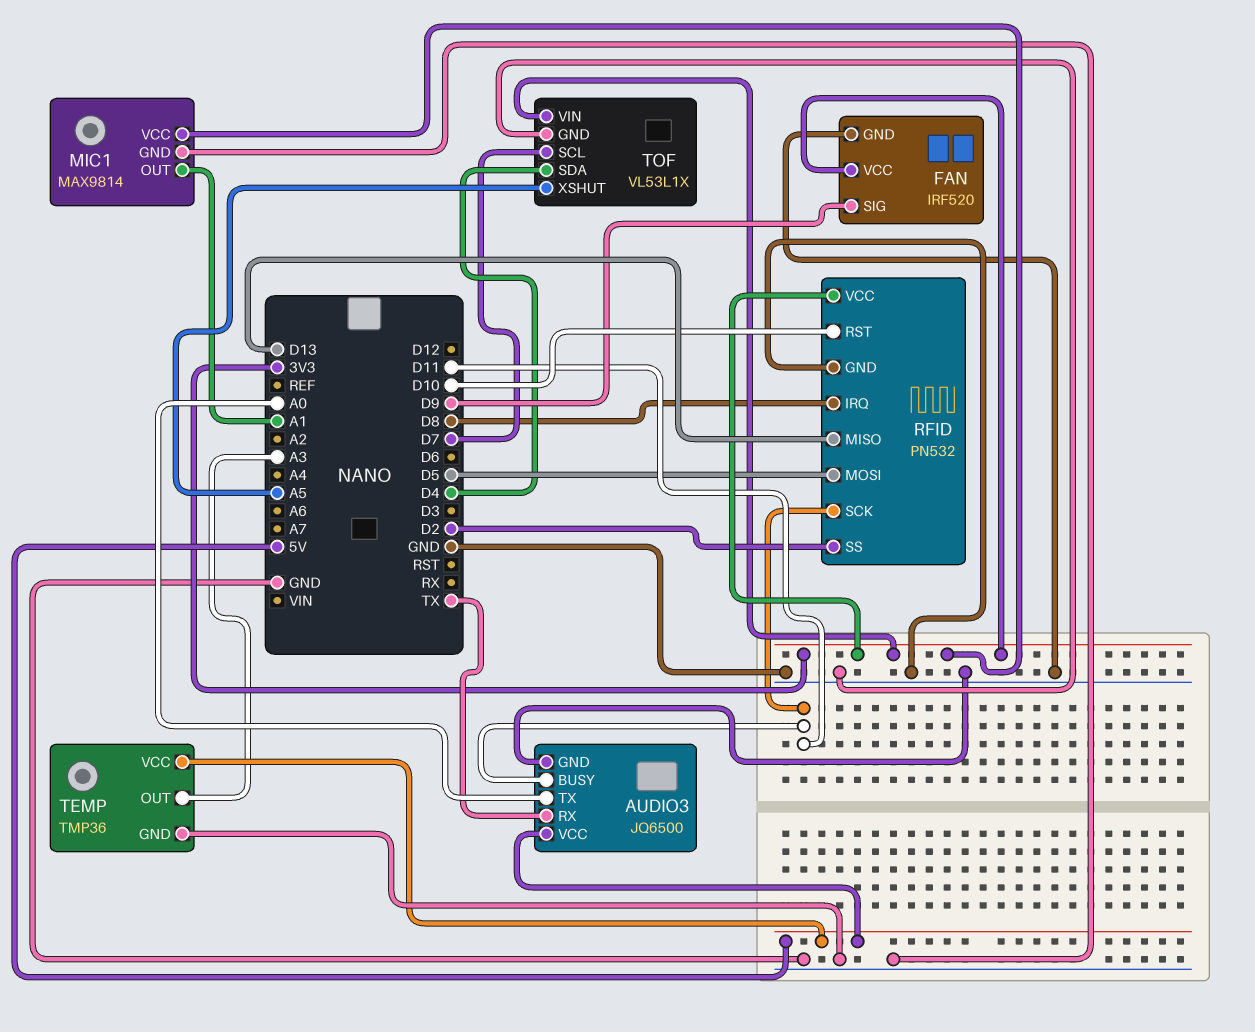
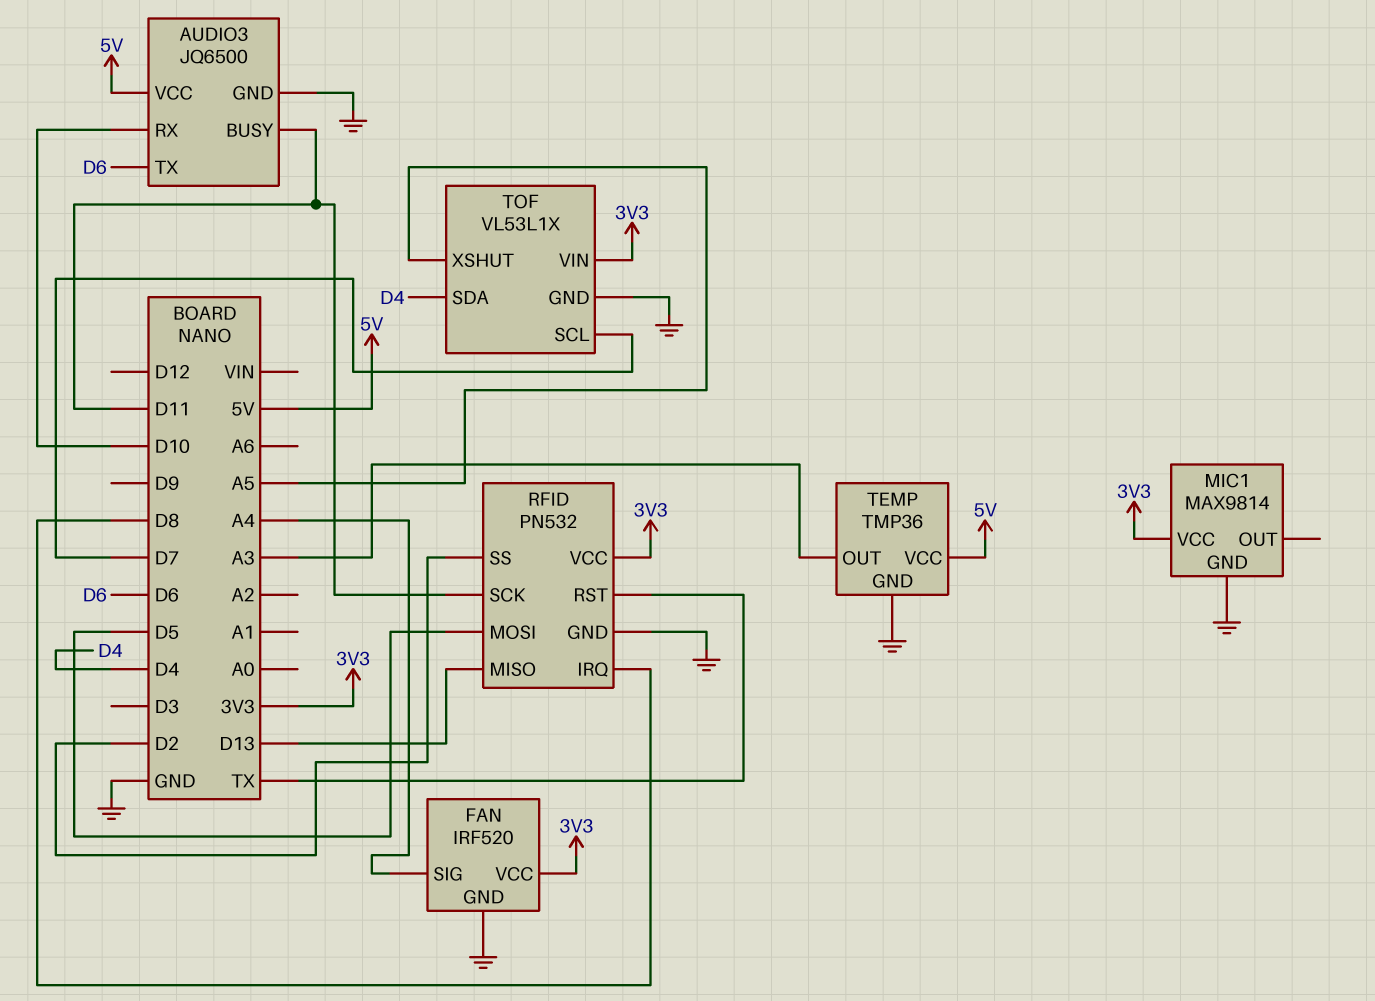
AUDIO3 pin RX: TX -> D10
AUDIO3 pin TX: A0 -> D6
FAN pin SIG: D9 -> A4
MIC1 pin OUT: A1 -> none
RFID pin RST: D10 -> TX

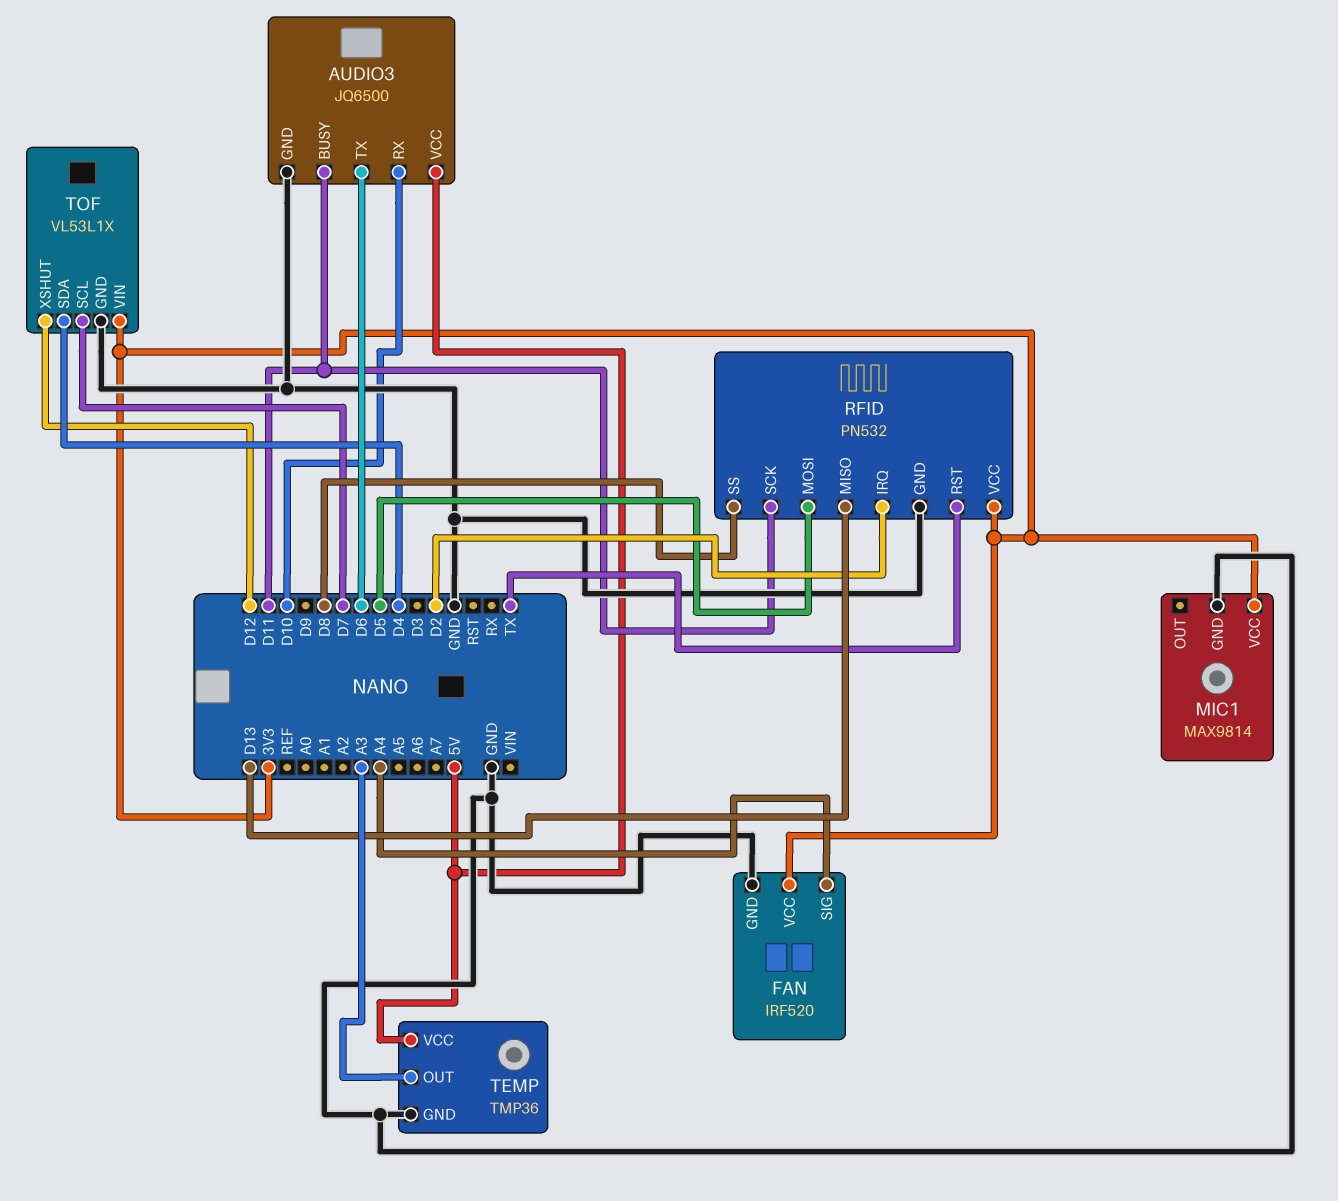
RFID pin IRQ: D8 -> D2
RFID pin SS: D2 -> D8
TOF pin XSHUT: A5 -> D12

